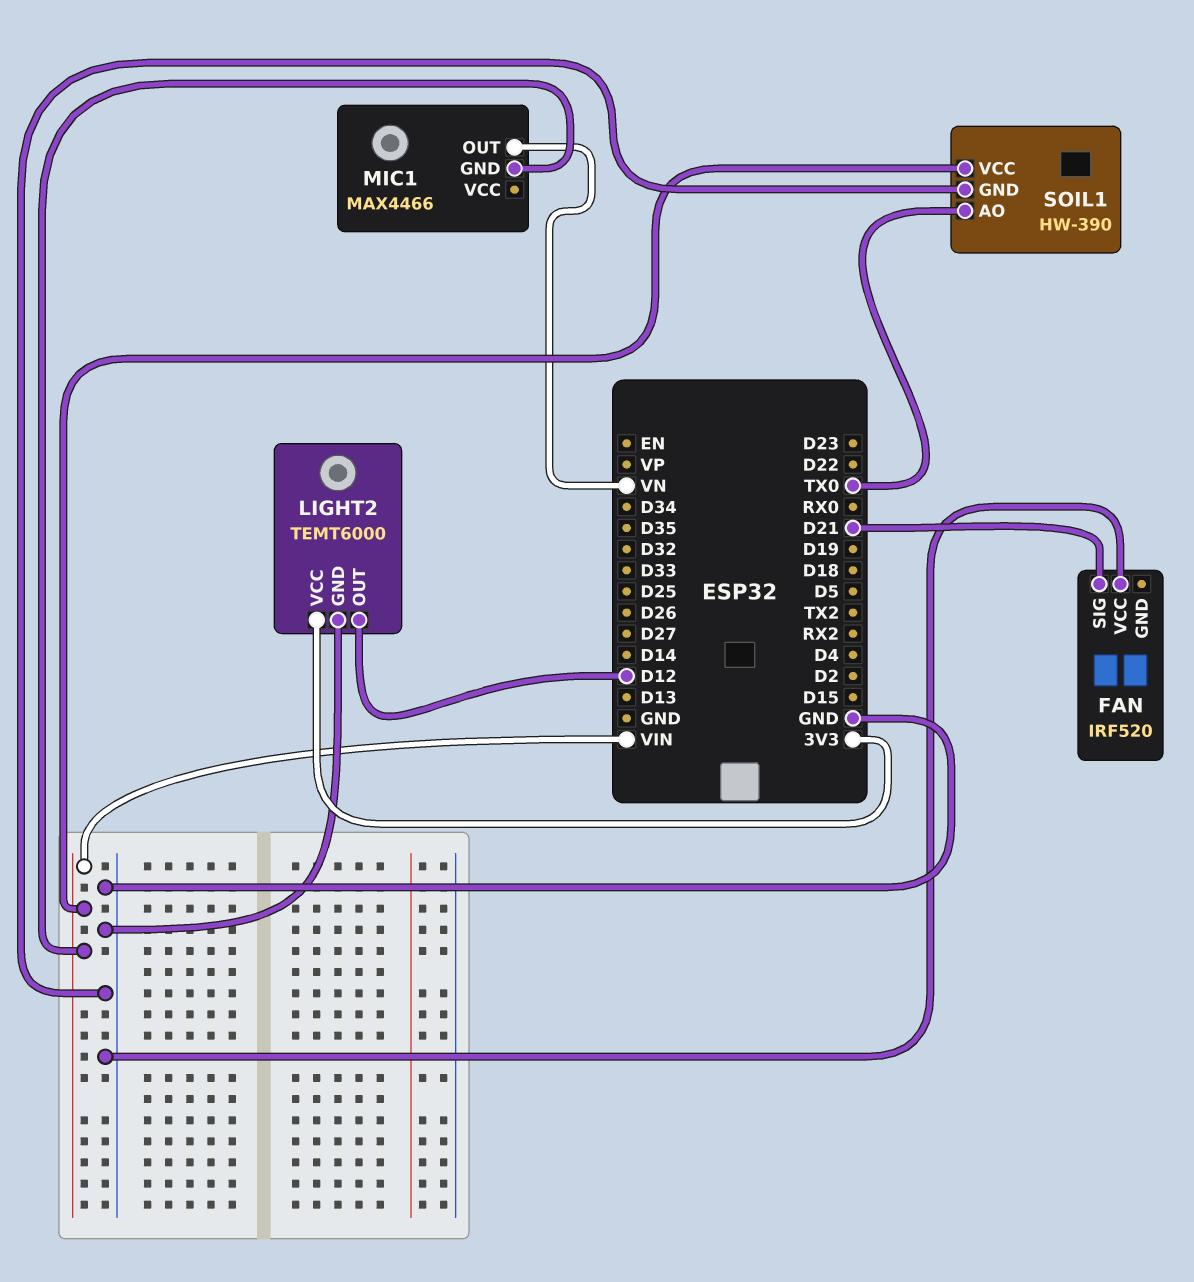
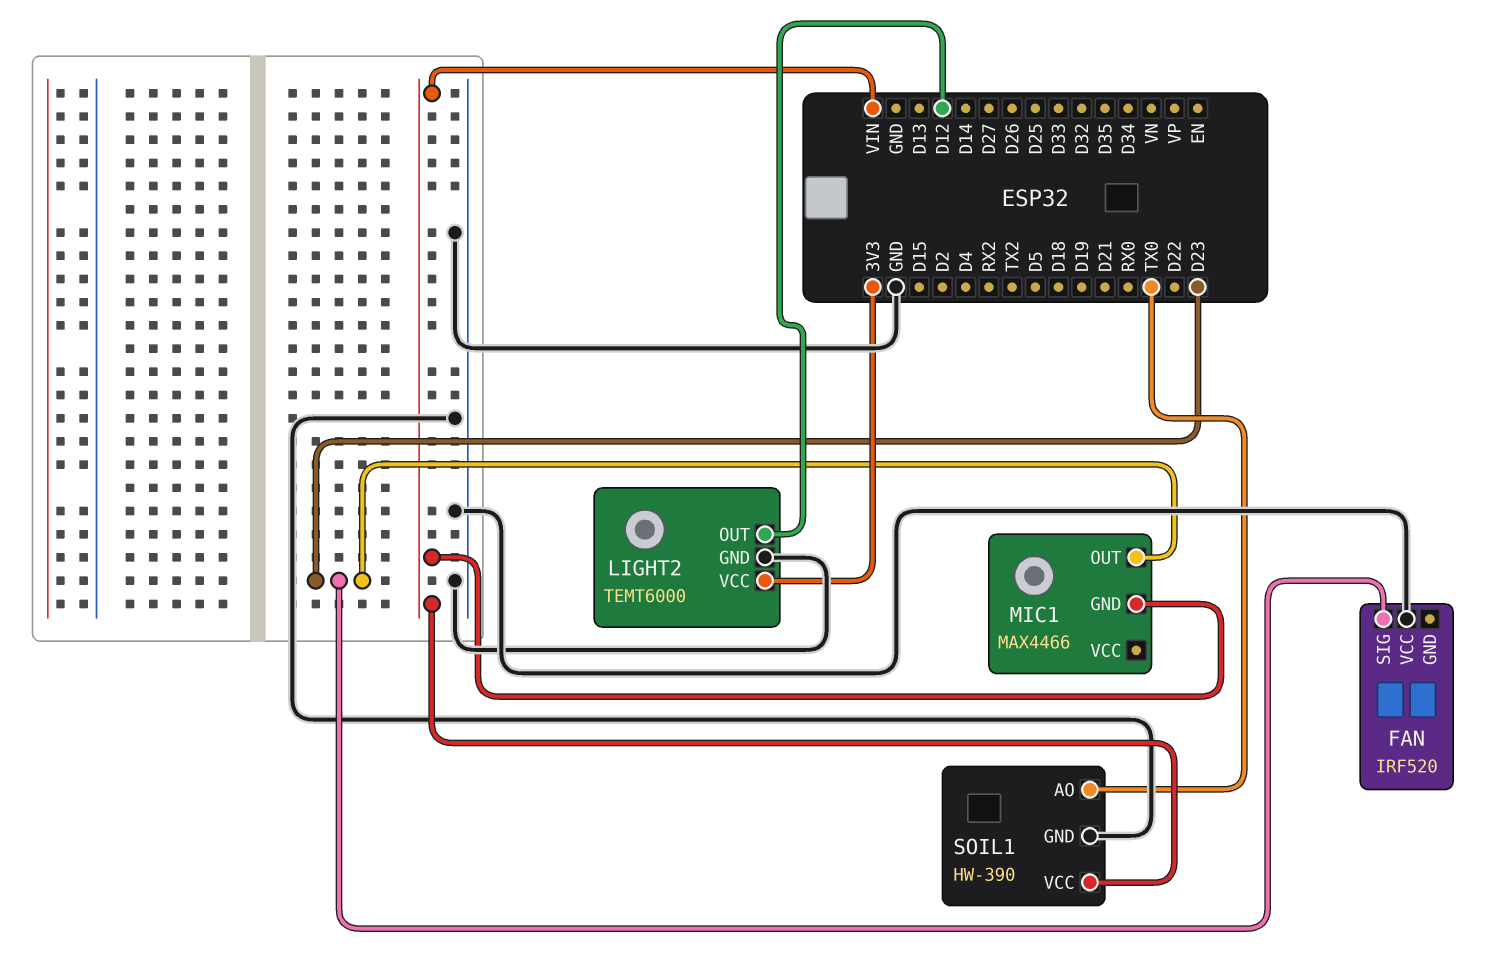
FAN pin SIG: D21 -> D23
MIC1 pin OUT: VN -> D23

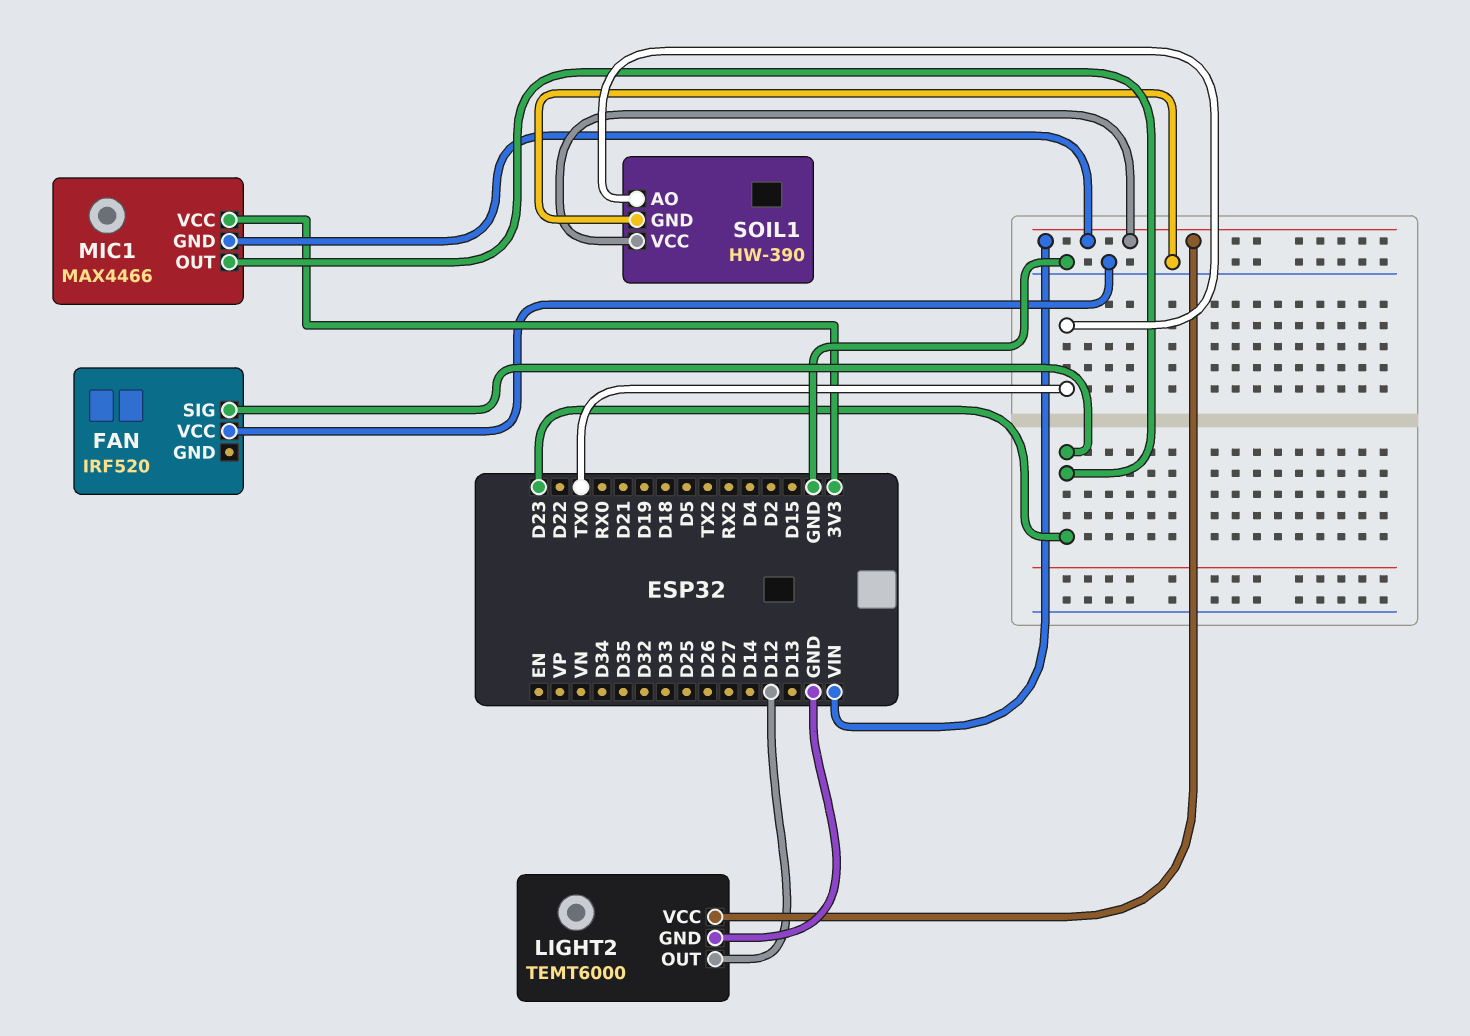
LIGHT2 pin VCC: 3V3 -> VIN
MIC1 pin VCC: none -> 3V3

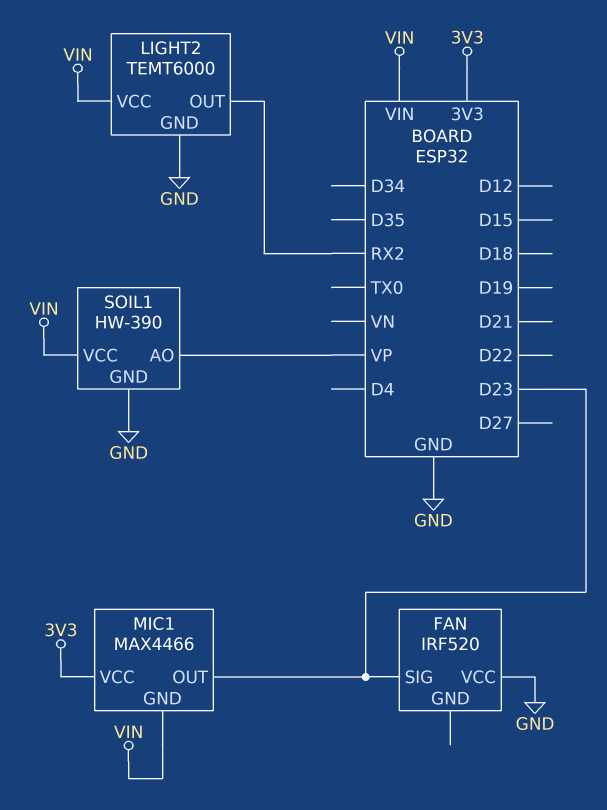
LIGHT2 pin OUT: D12 -> RX2
SOIL1 pin AO: TX0 -> VP

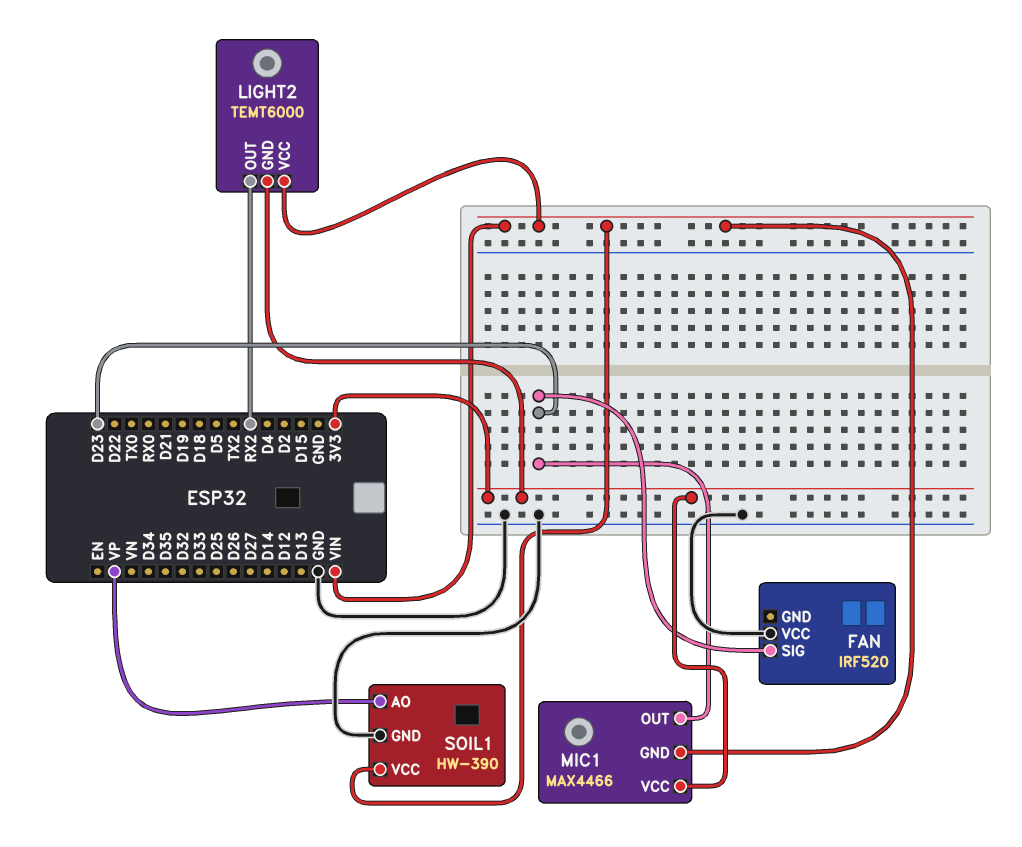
LIGHT2 pin GND: GND -> 3V3

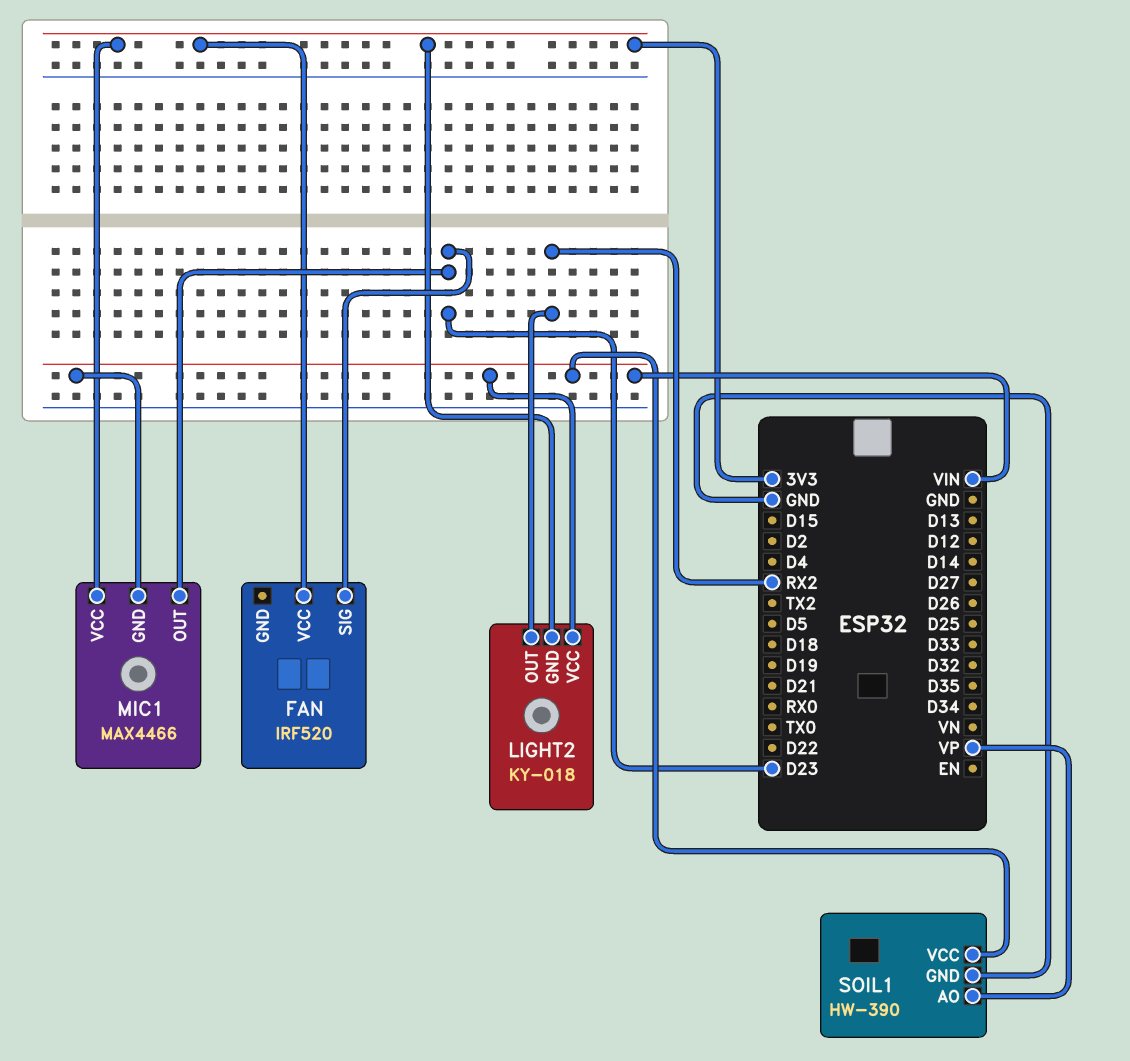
FAN pin VCC: GND -> 3V3
LIGHT2: TEMT6000 -> KY-018

